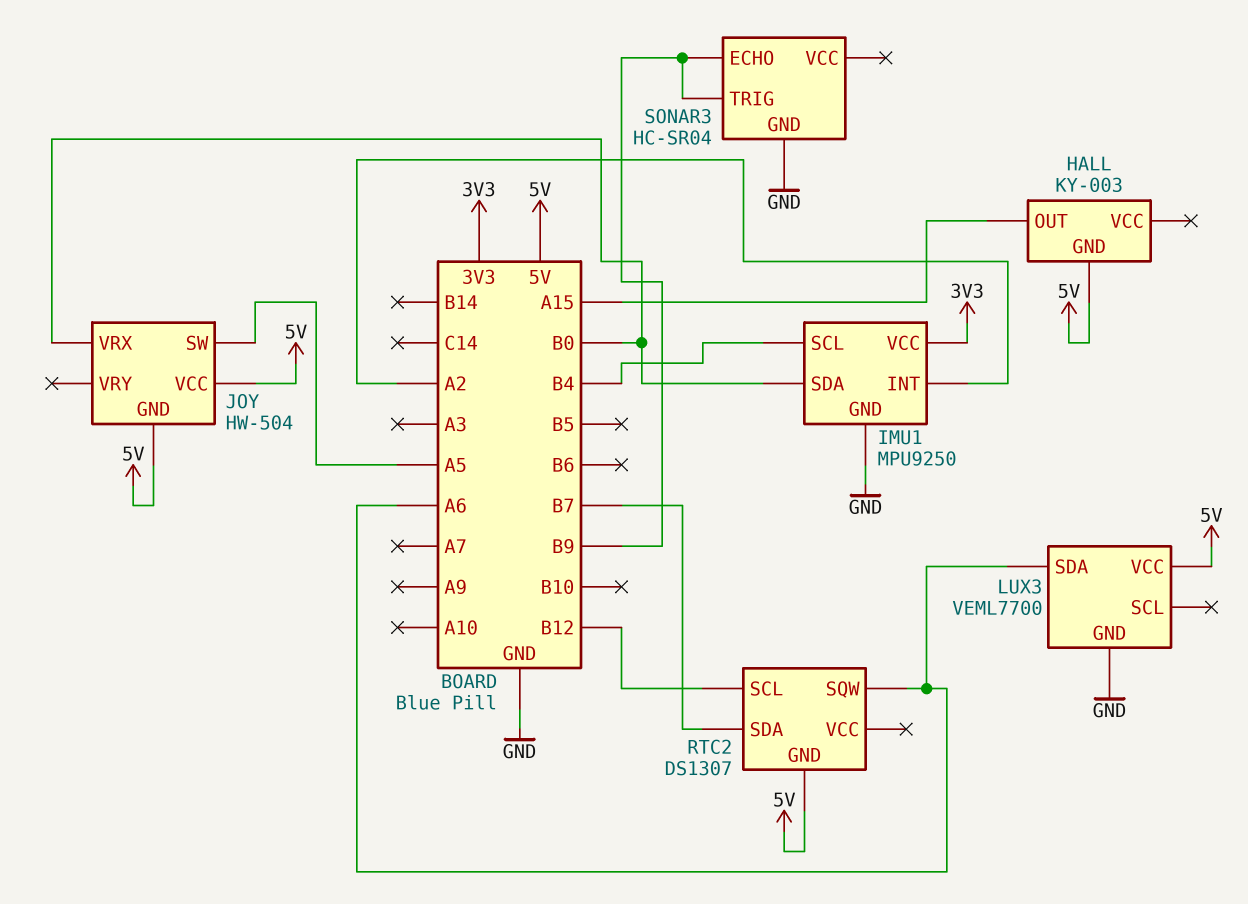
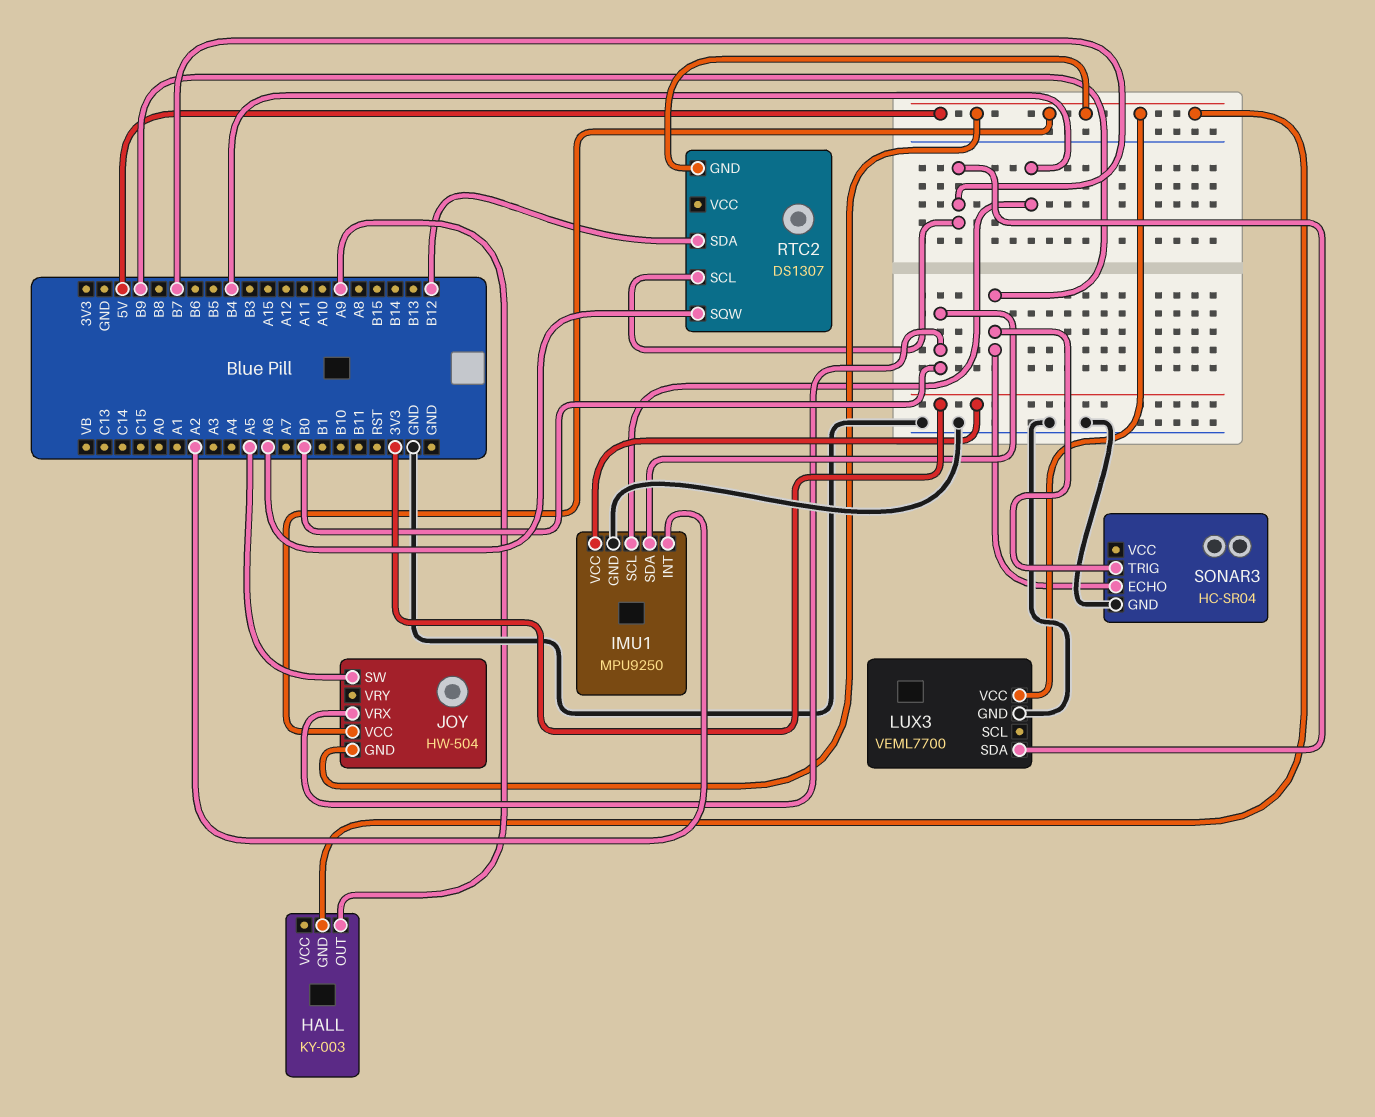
HALL pin OUT: A15 -> A9
LUX3 pin SDA: A6 -> B7
RTC2 pin SCL: B12 -> B7
RTC2 pin SDA: B7 -> B12

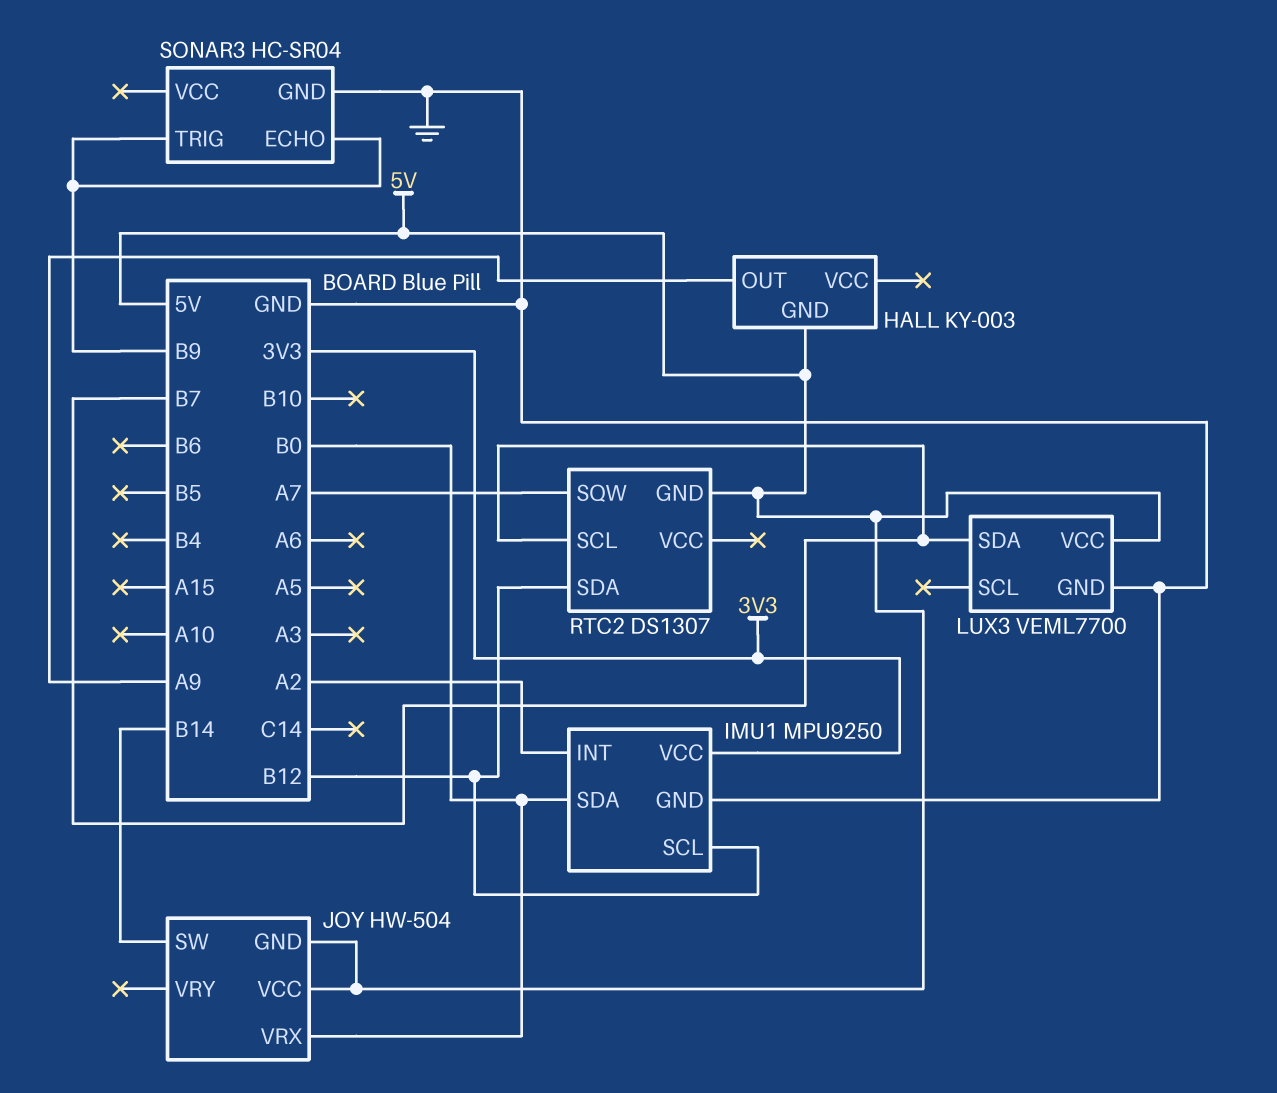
IMU1 pin SCL: B4 -> B12
JOY pin SW: A5 -> B14
RTC2 pin SQW: A6 -> A7

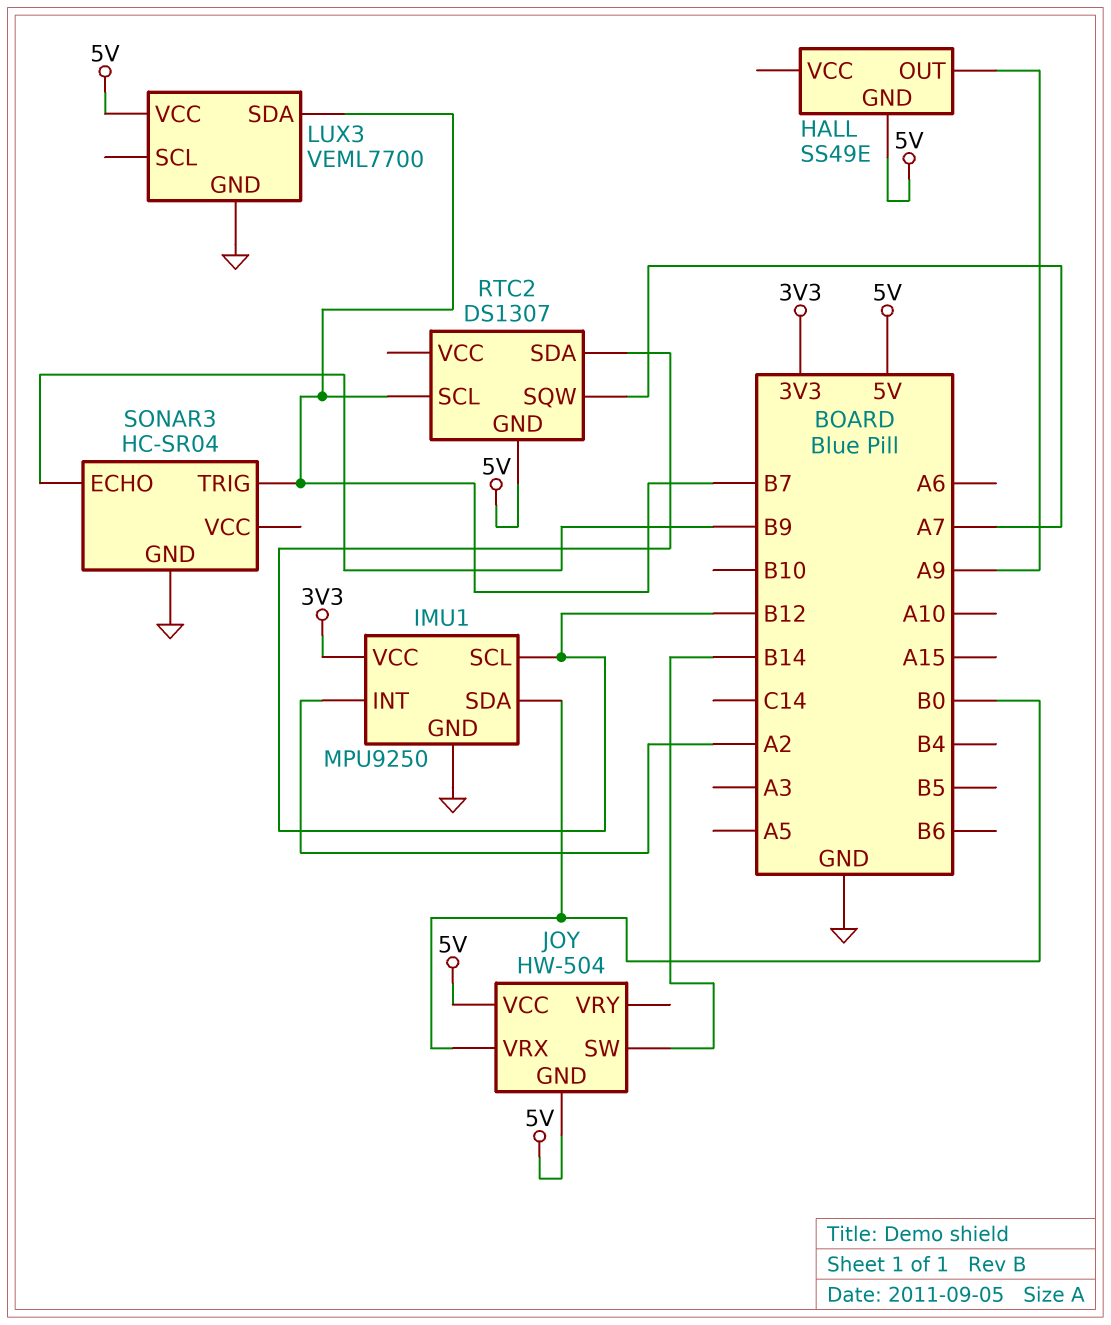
HALL: KY-003 -> SS49E
SONAR3 pin TRIG: B9 -> B7

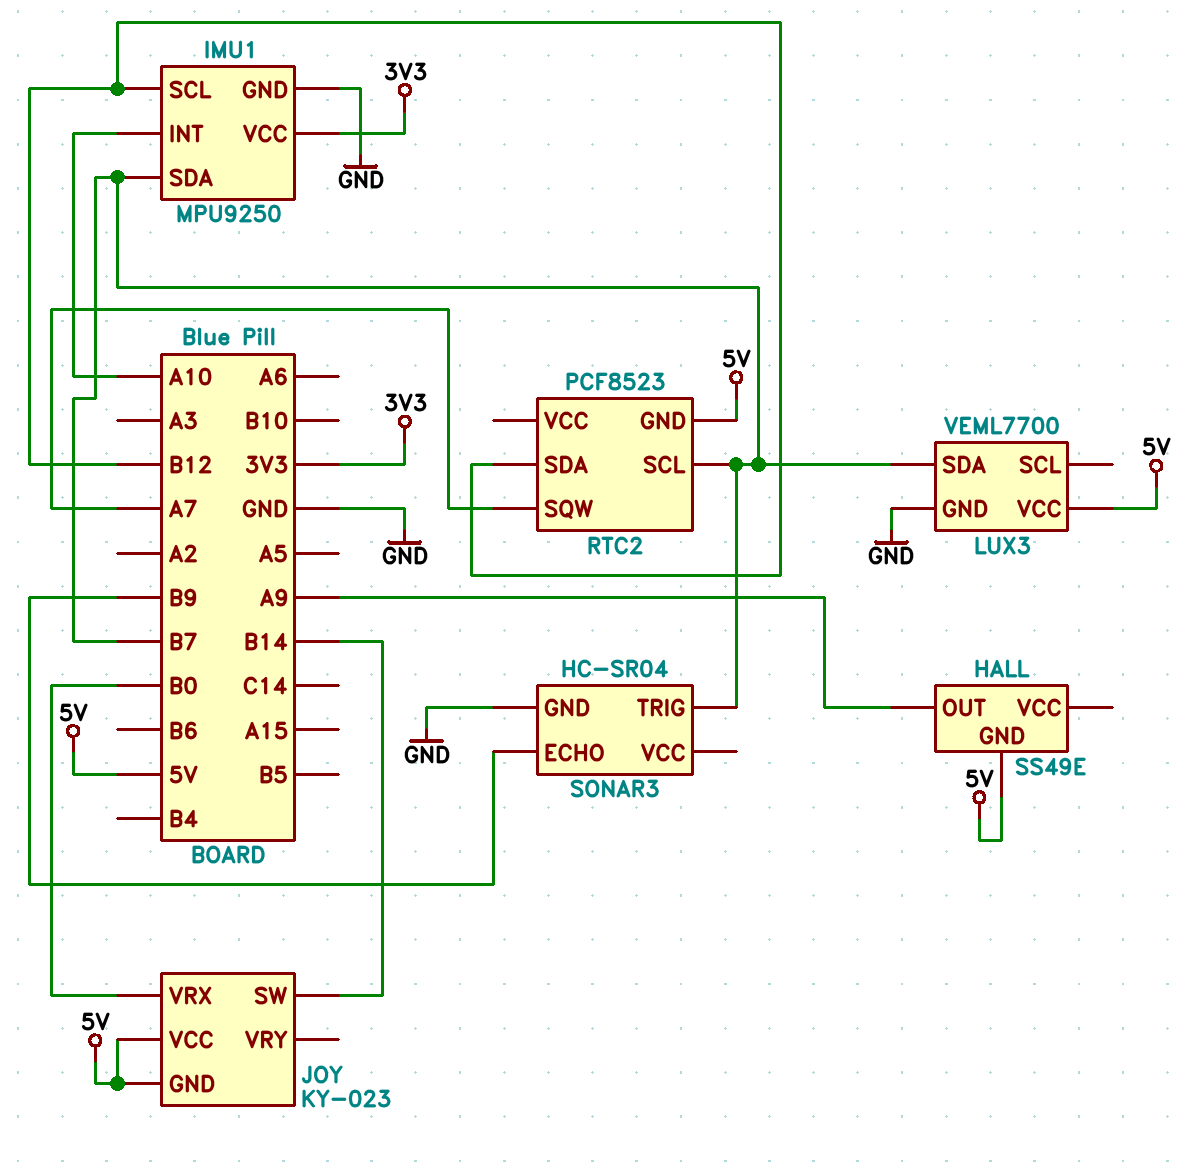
IMU1 pin INT: A2 -> A10
IMU1 pin SDA: B0 -> B7
JOY: HW-504 -> KY-023
RTC2: DS1307 -> PCF8523

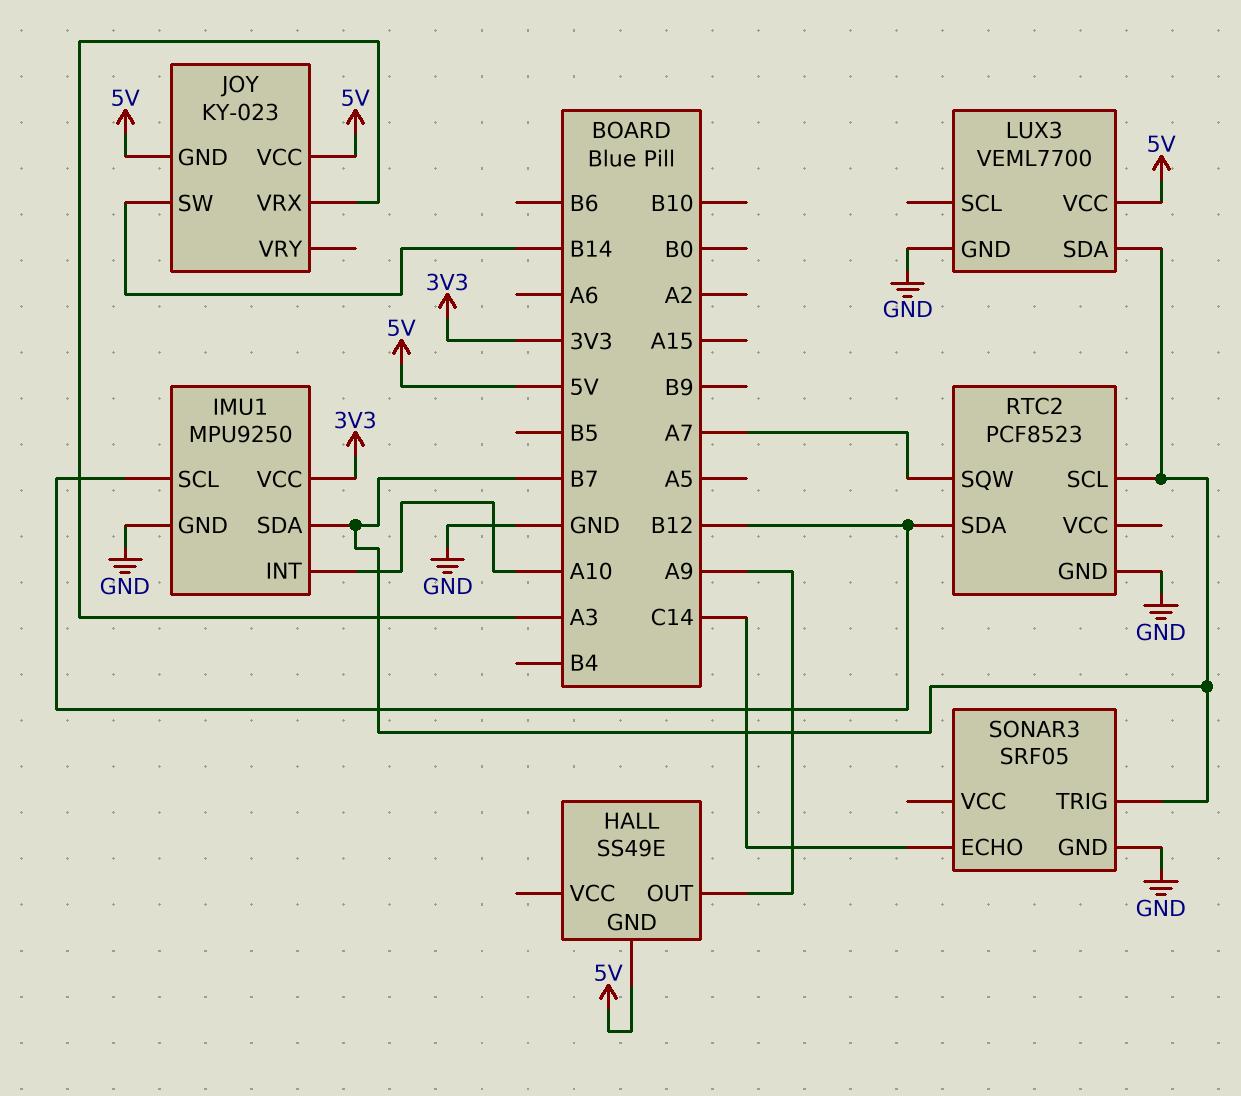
JOY pin VRX: B0 -> A3
RTC2 pin GND: 5V -> GND
SONAR3: HC-SR04 -> SRF05
SONAR3 pin ECHO: B9 -> C14

